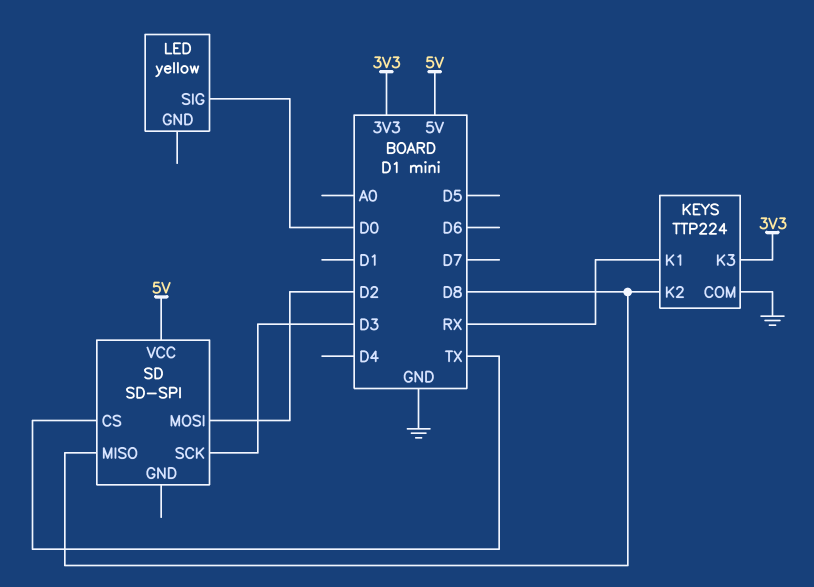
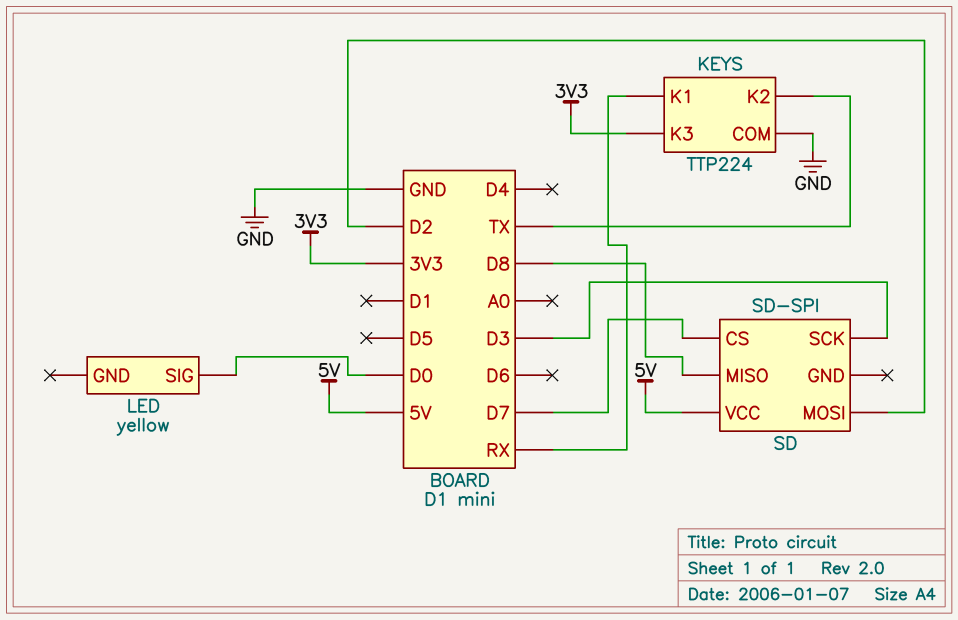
KEYS pin K2: D8 -> TX
SD pin CS: TX -> D7

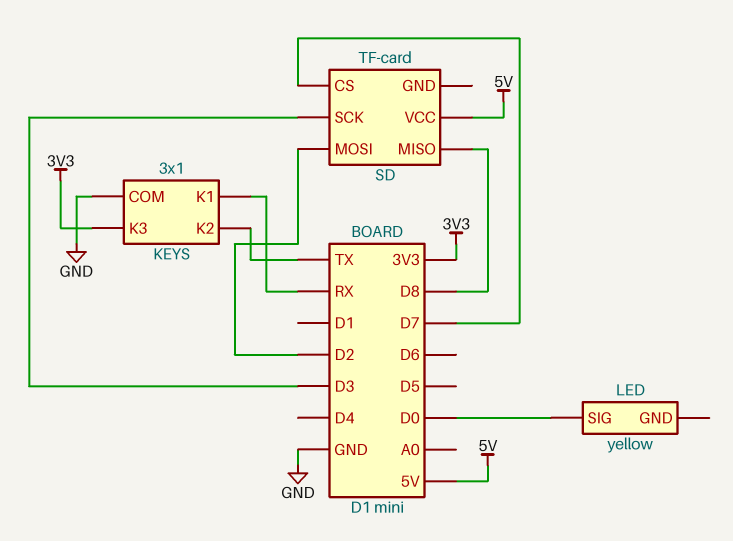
KEYS: TTP224 -> 3x1
SD: SD-SPI -> TF-card

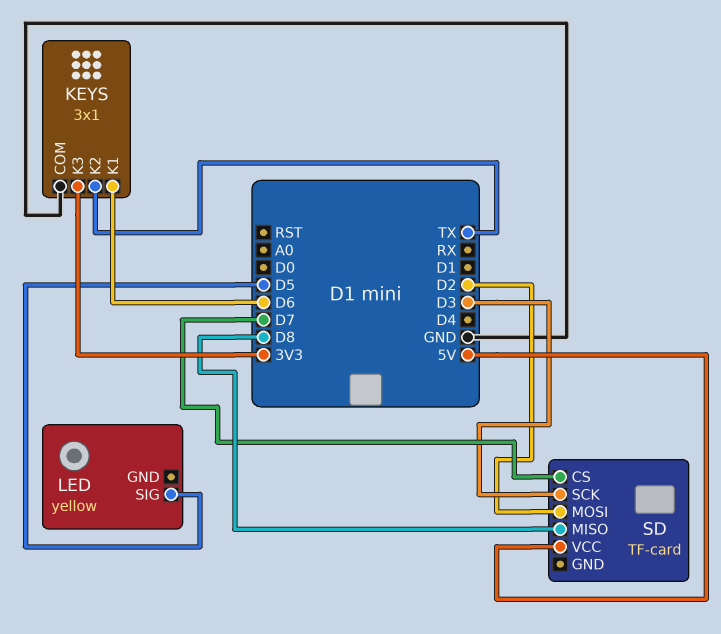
KEYS pin K1: RX -> D6
LED pin SIG: D0 -> D5

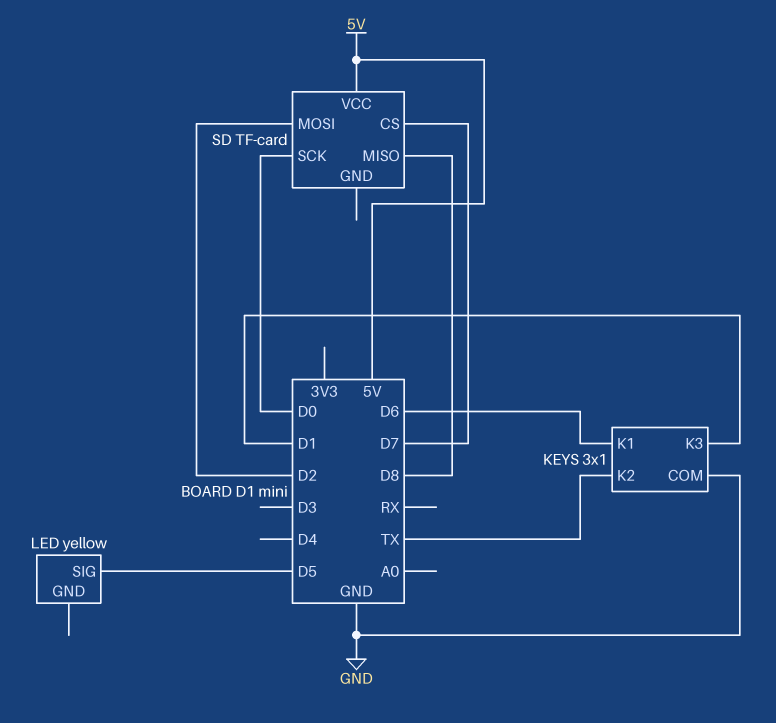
KEYS pin K3: 3V3 -> D1
SD pin SCK: D3 -> D0

